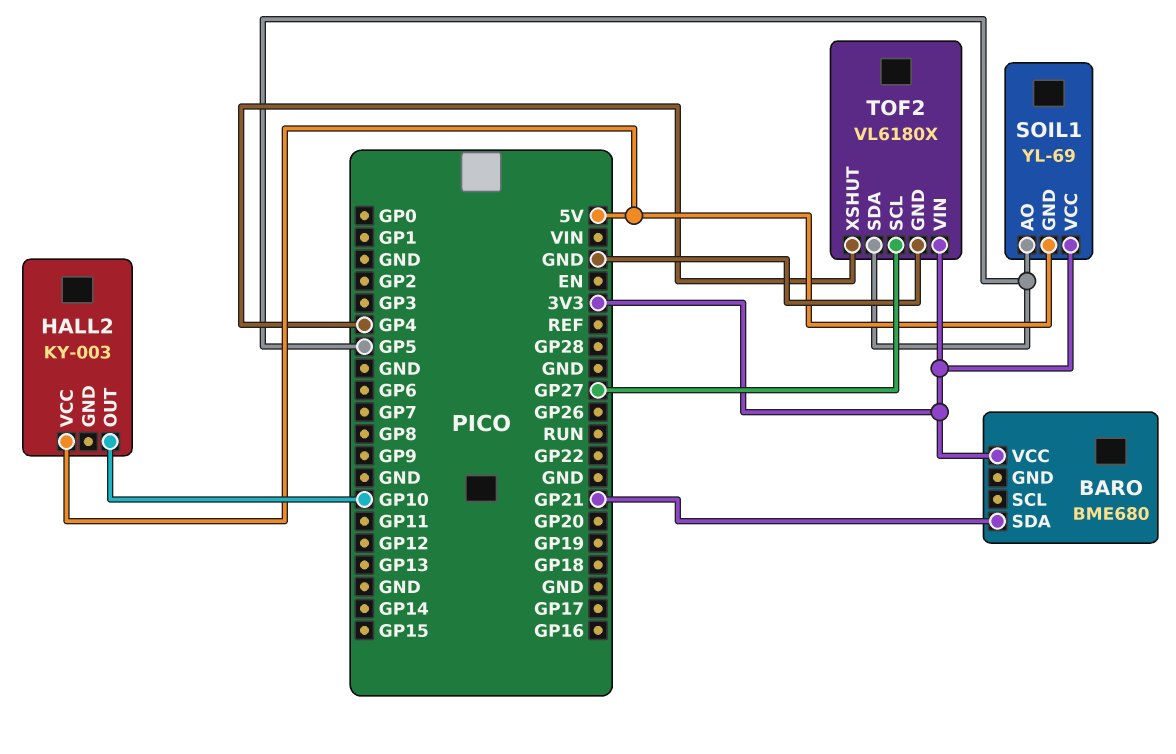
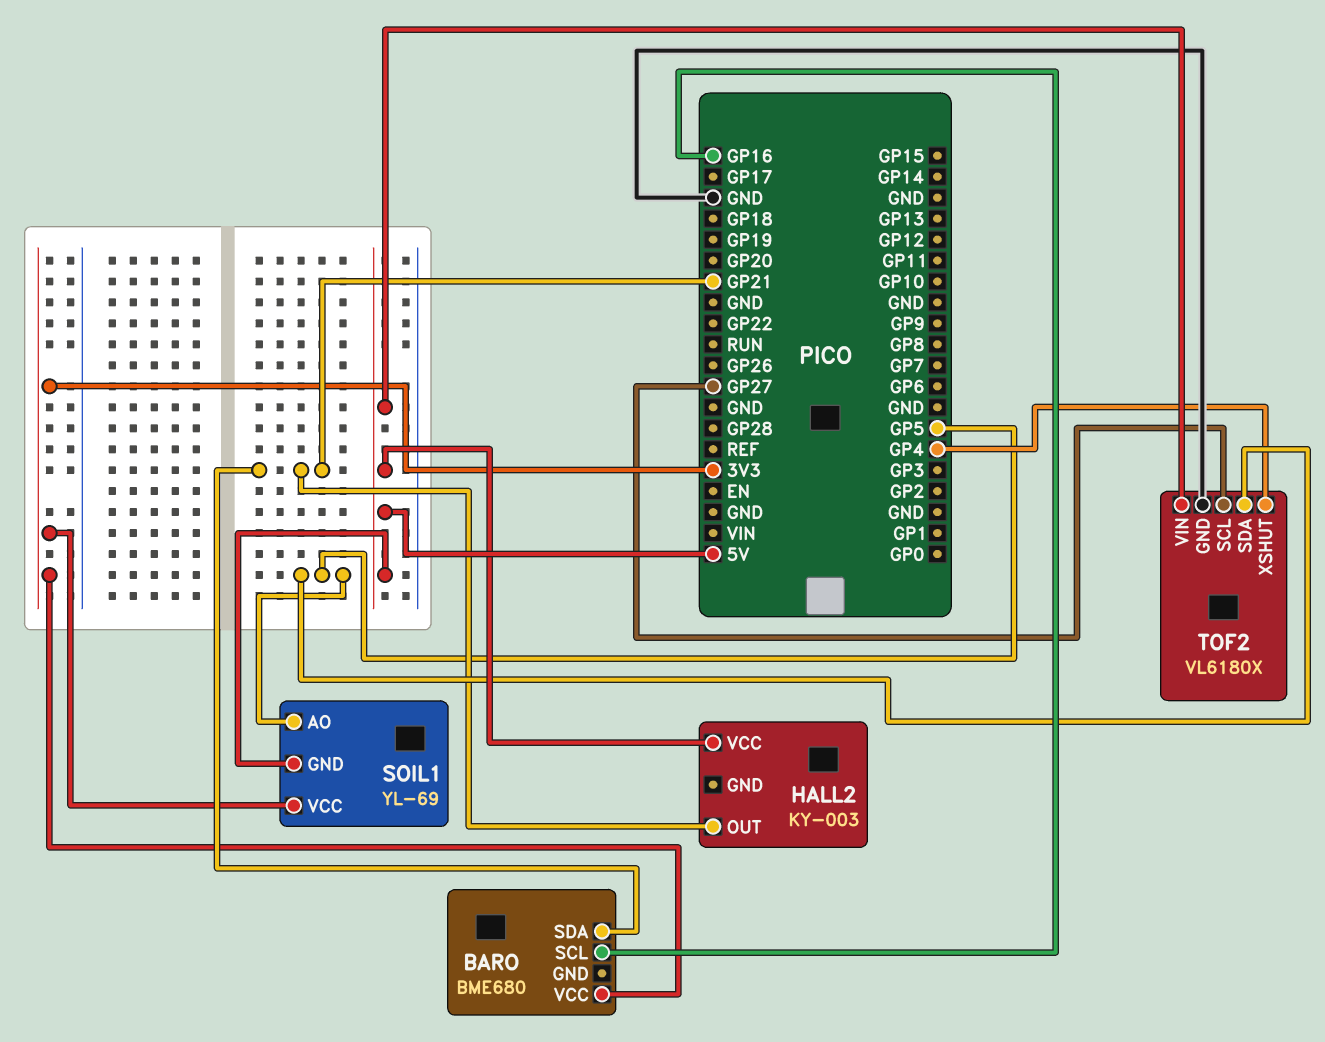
BARO pin SCL: none -> GP16
HALL2 pin OUT: GP10 -> GP21
TOF2 pin VIN: 3V3 -> 5V

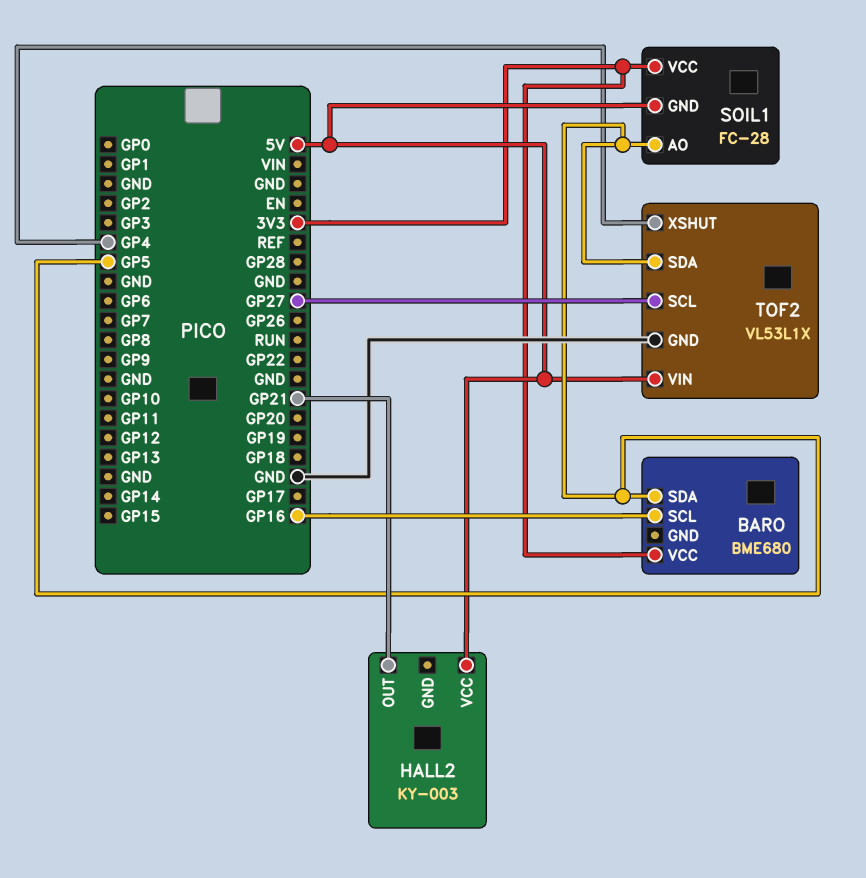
BARO pin SDA: GP21 -> GP5
SOIL1: YL-69 -> FC-28
TOF2: VL6180X -> VL53L1X

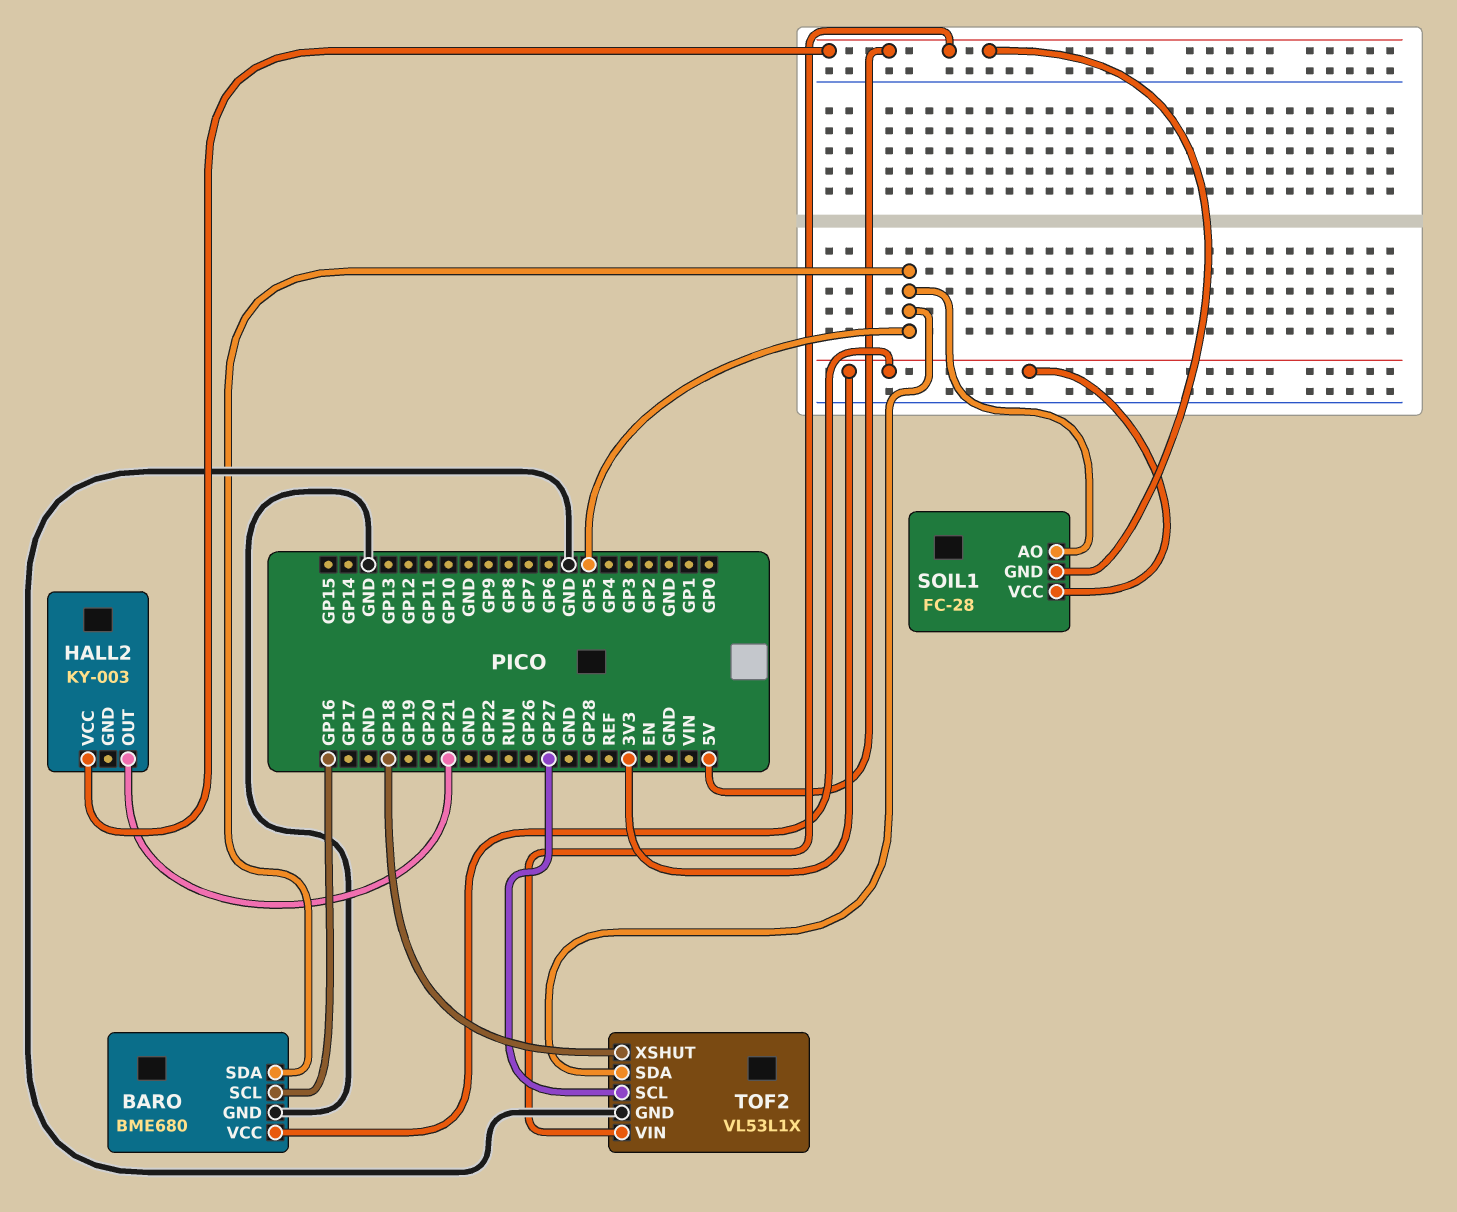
BARO pin GND: none -> GND
TOF2 pin XSHUT: GP4 -> GP18

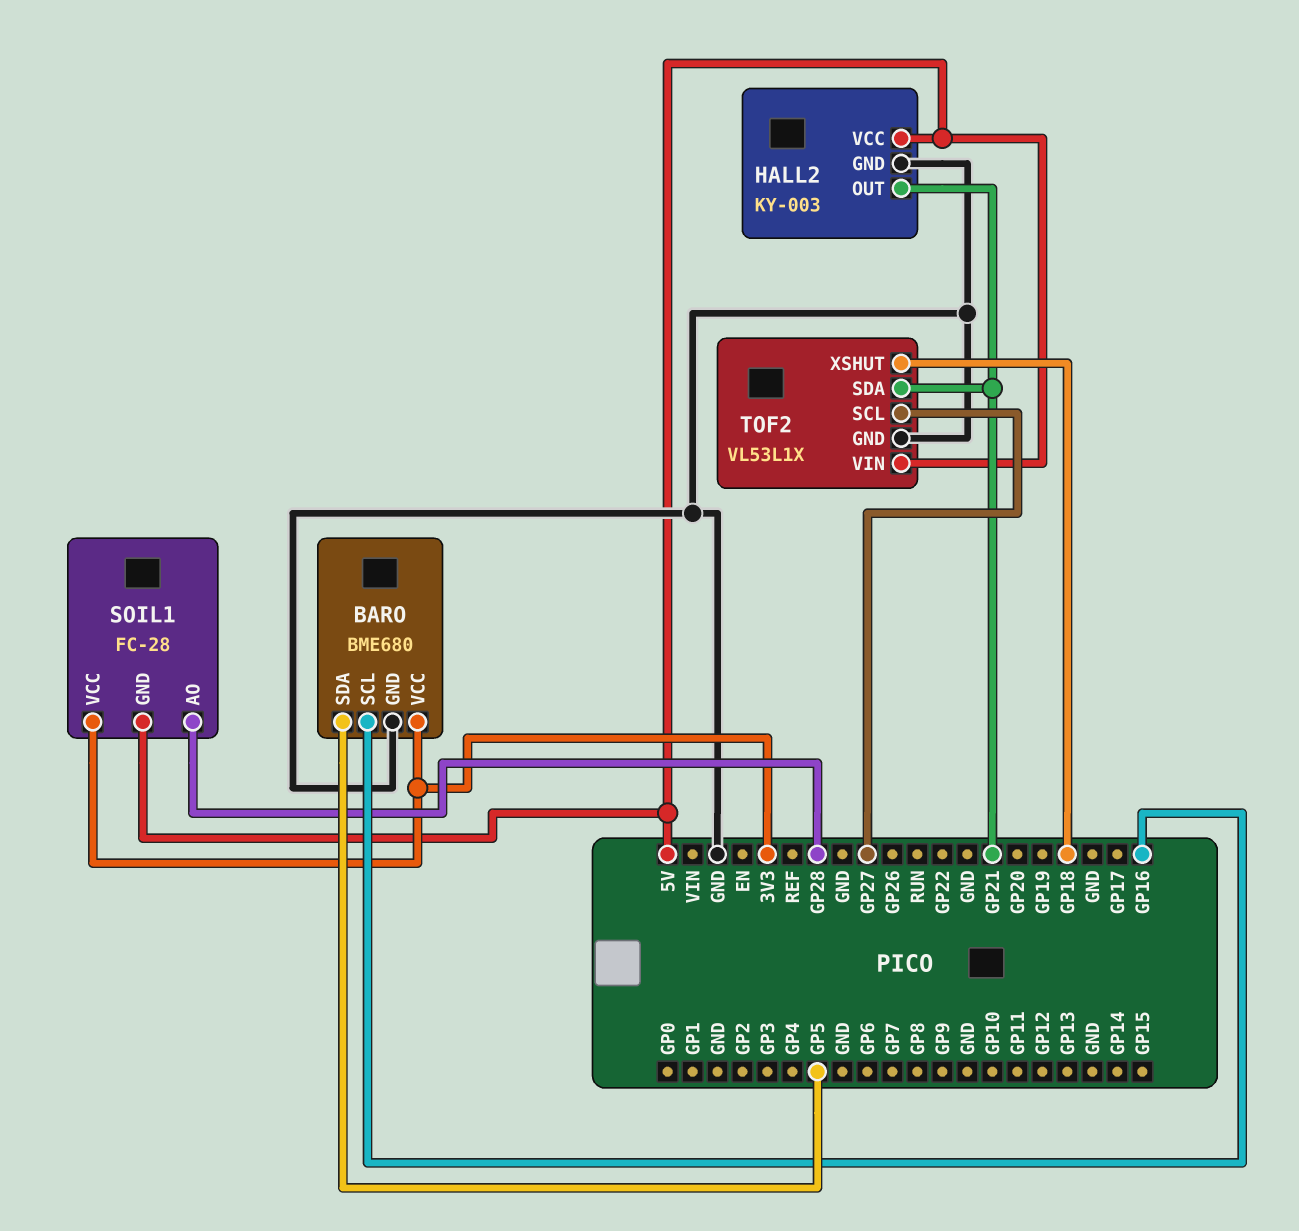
HALL2 pin GND: none -> GND
SOIL1 pin AO: GP5 -> GP28
TOF2 pin SDA: GP5 -> GP21

